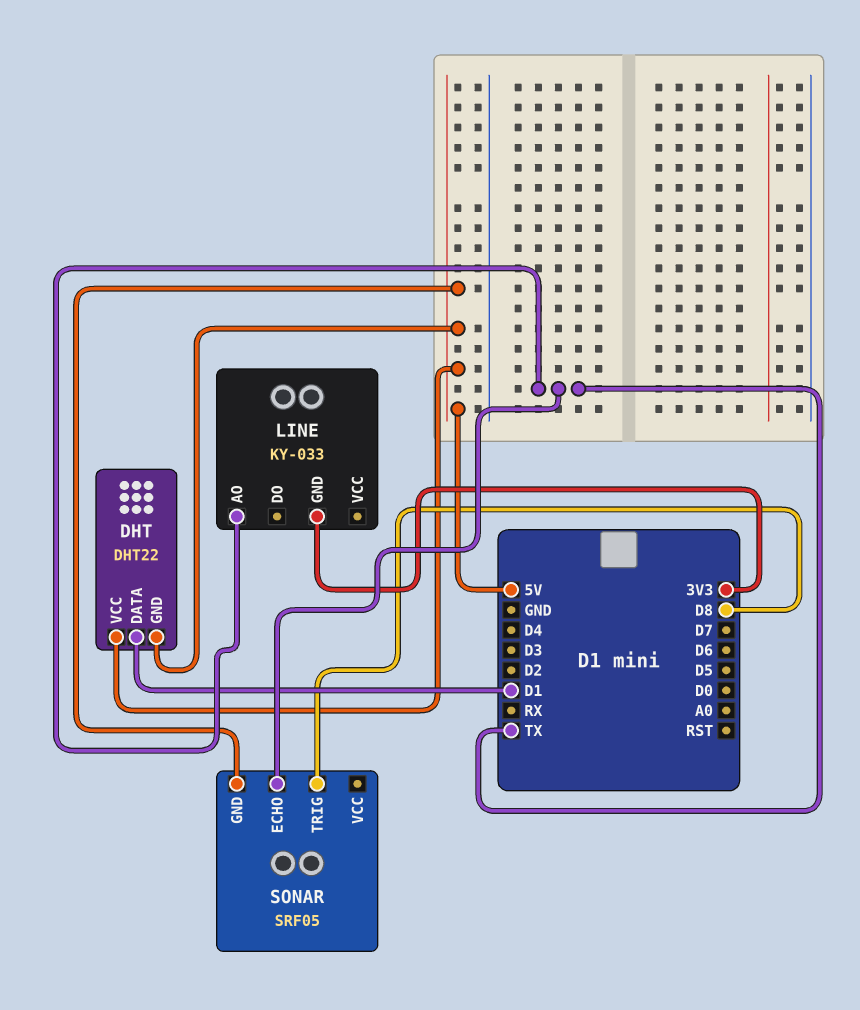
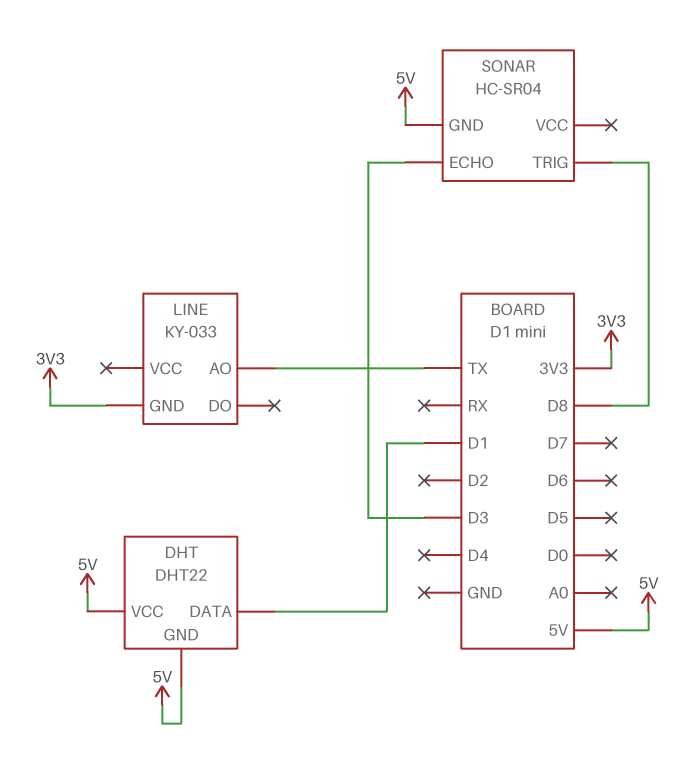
SONAR: SRF05 -> HC-SR04
SONAR pin ECHO: TX -> D3

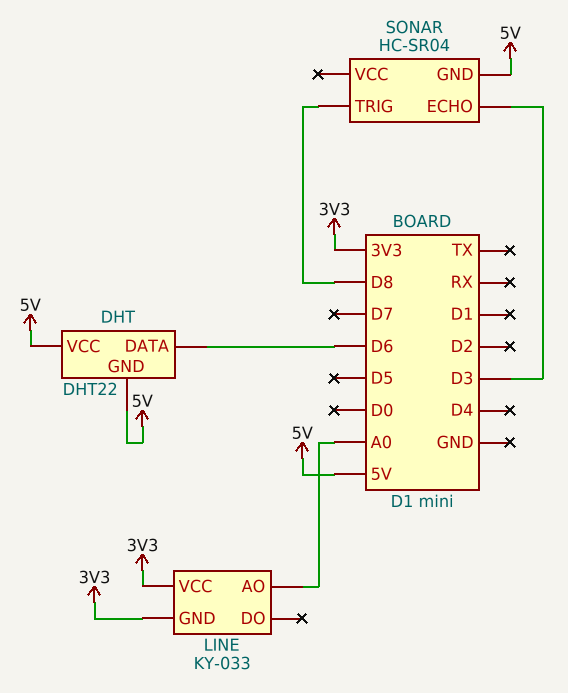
DHT pin DATA: D1 -> D6
LINE pin AO: TX -> A0
LINE pin VCC: none -> 3V3

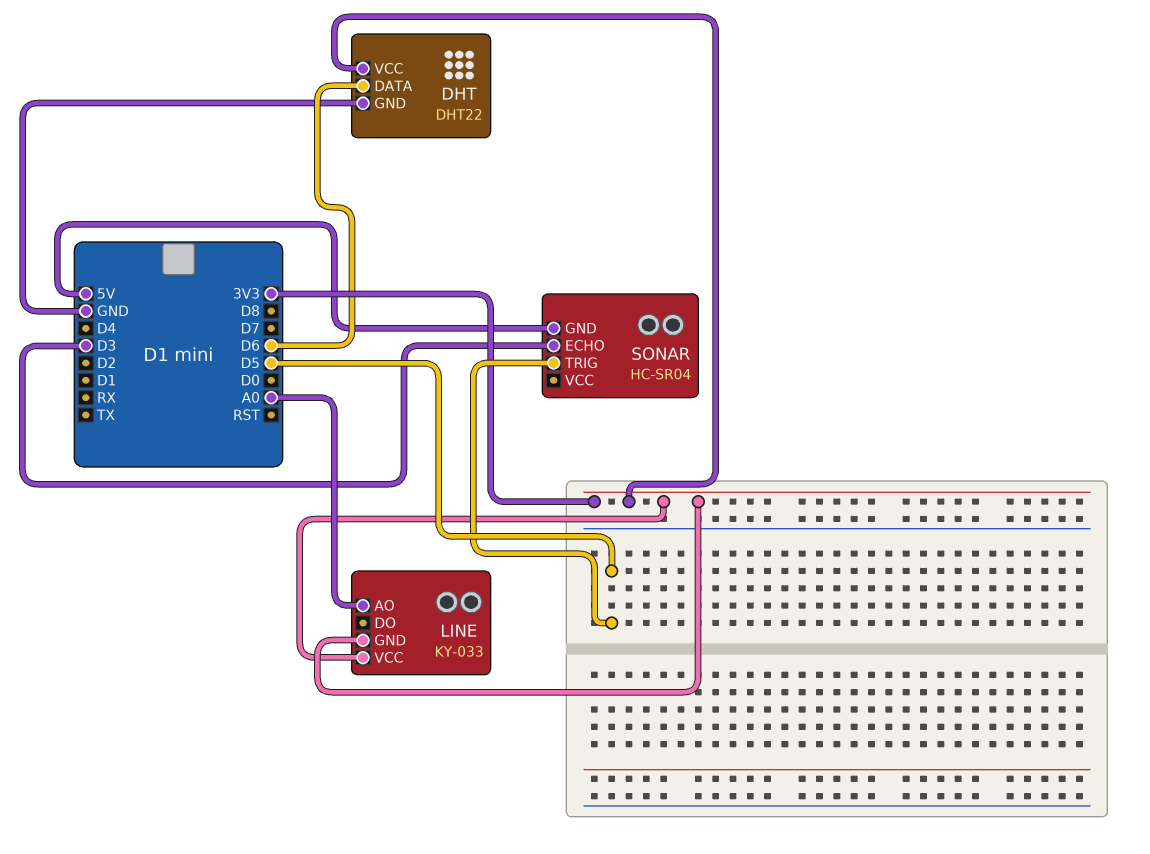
DHT pin GND: 5V -> GND
DHT pin VCC: 5V -> 3V3
SONAR pin TRIG: D8 -> D5

